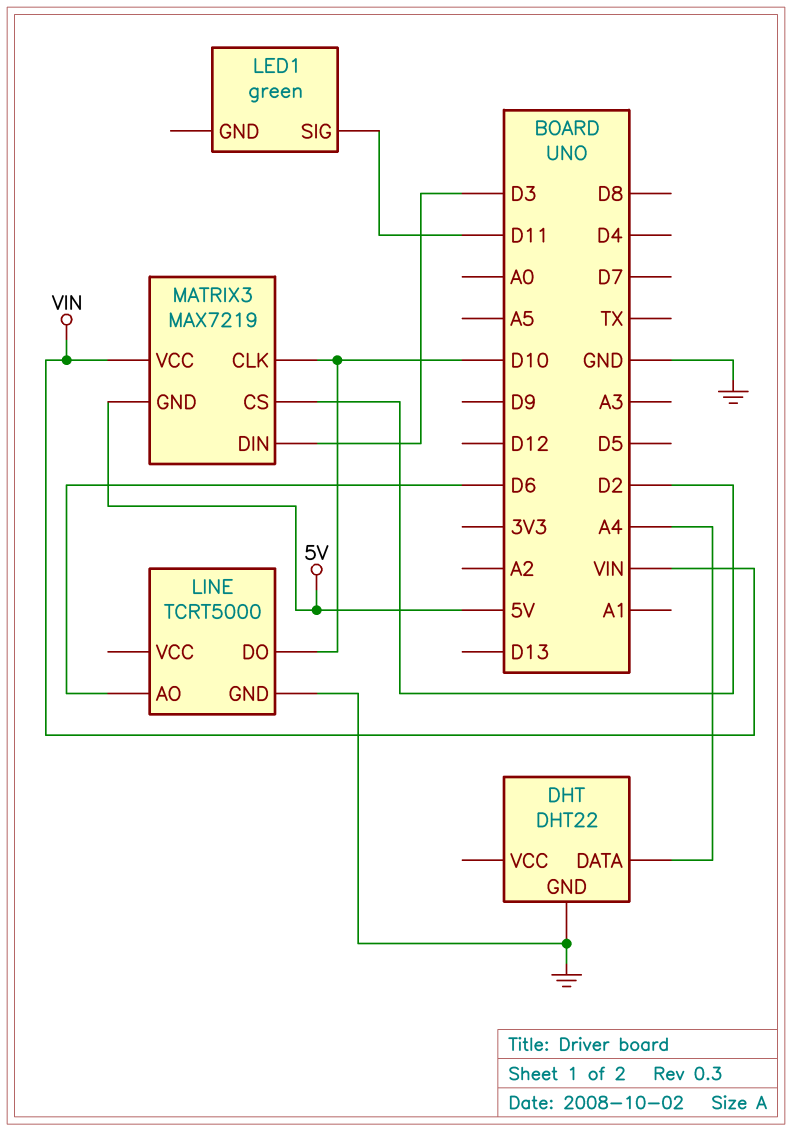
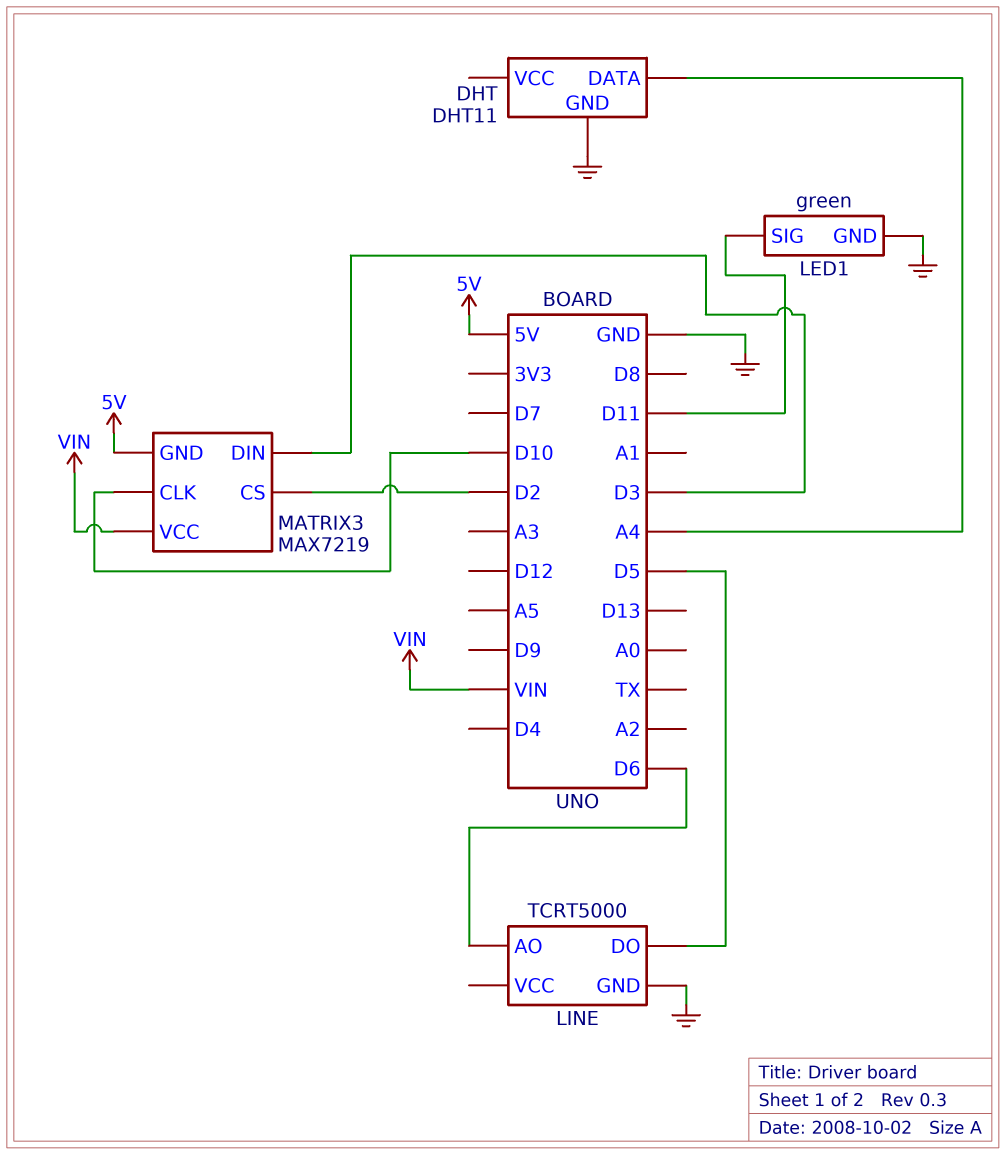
DHT: DHT22 -> DHT11
LED1 pin GND: none -> GND
LINE pin DO: D10 -> D5

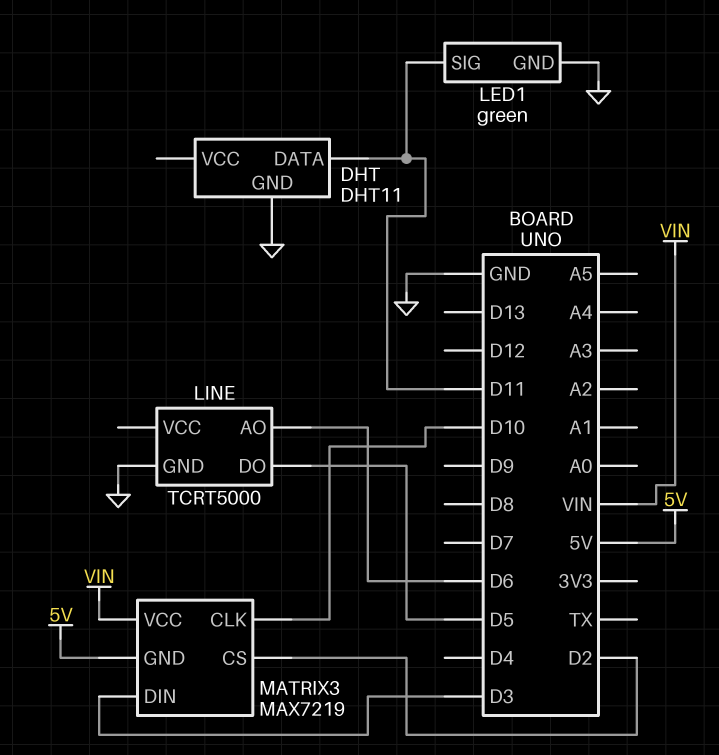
DHT pin DATA: A4 -> D11

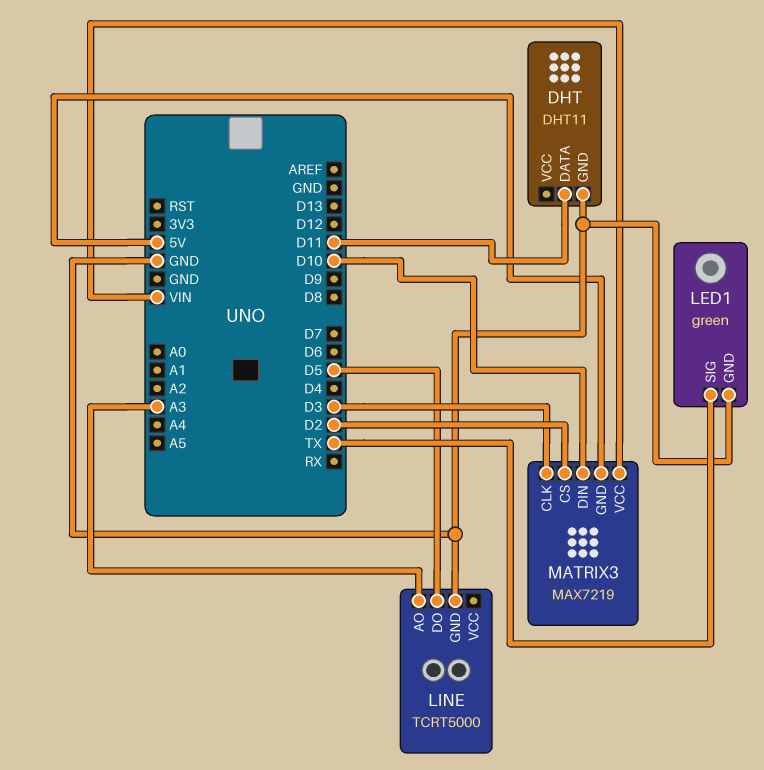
LED1 pin SIG: D11 -> TX
LINE pin AO: D6 -> A3
MATRIX3 pin CLK: D10 -> D3
MATRIX3 pin DIN: D3 -> D10

